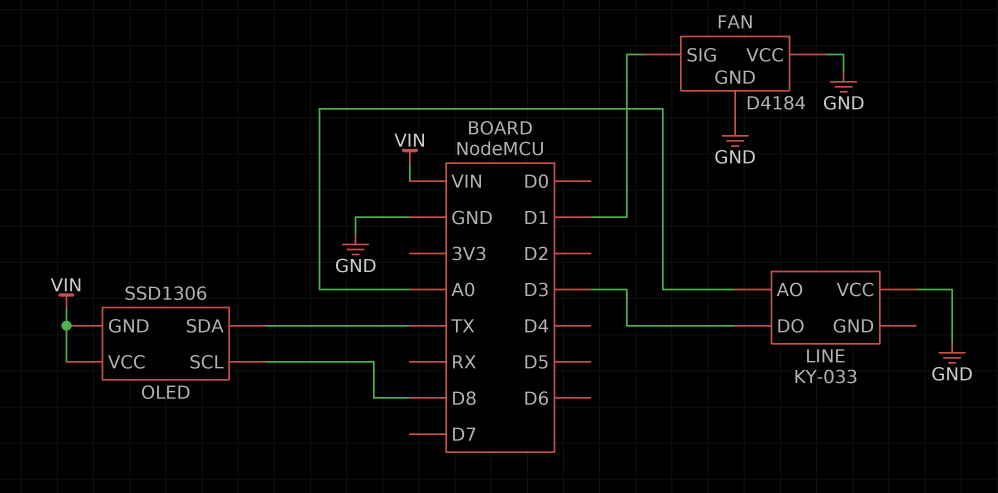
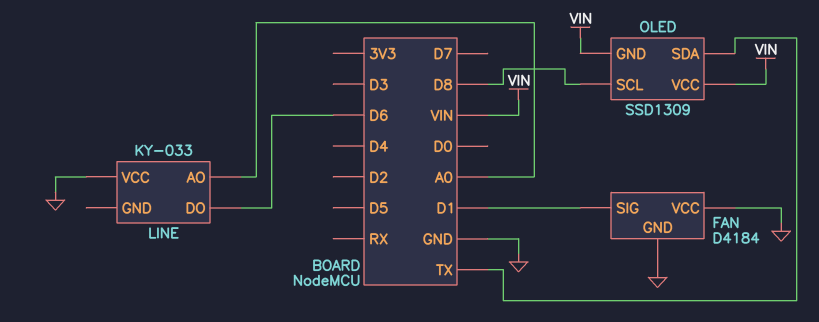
LINE pin DO: D3 -> D6
OLED: SSD1306 -> SSD1309

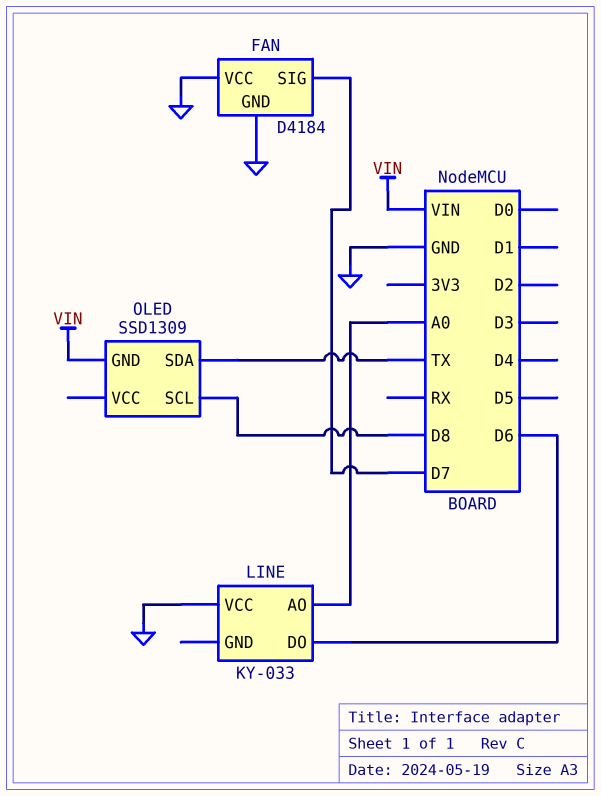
FAN pin SIG: D1 -> D7
OLED pin VCC: VIN -> none

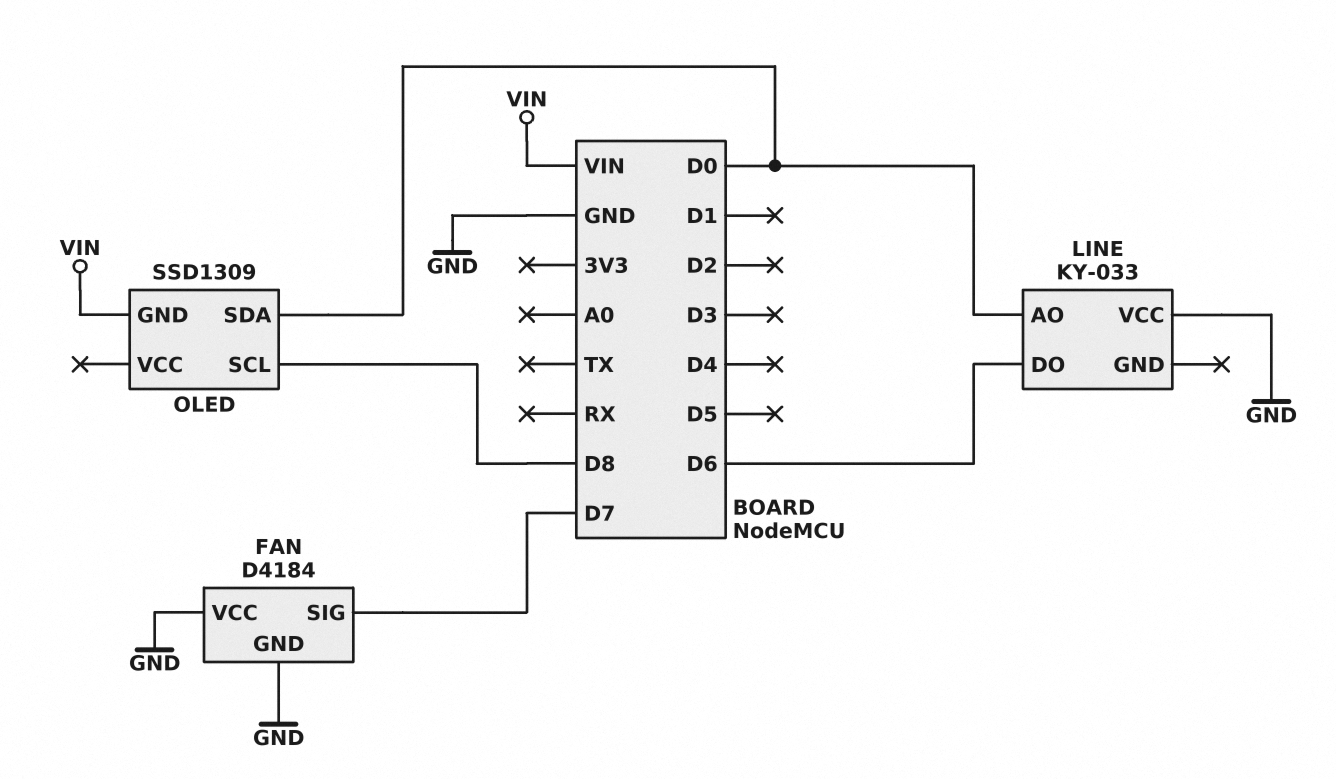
LINE pin AO: A0 -> D0
OLED pin SDA: TX -> D0

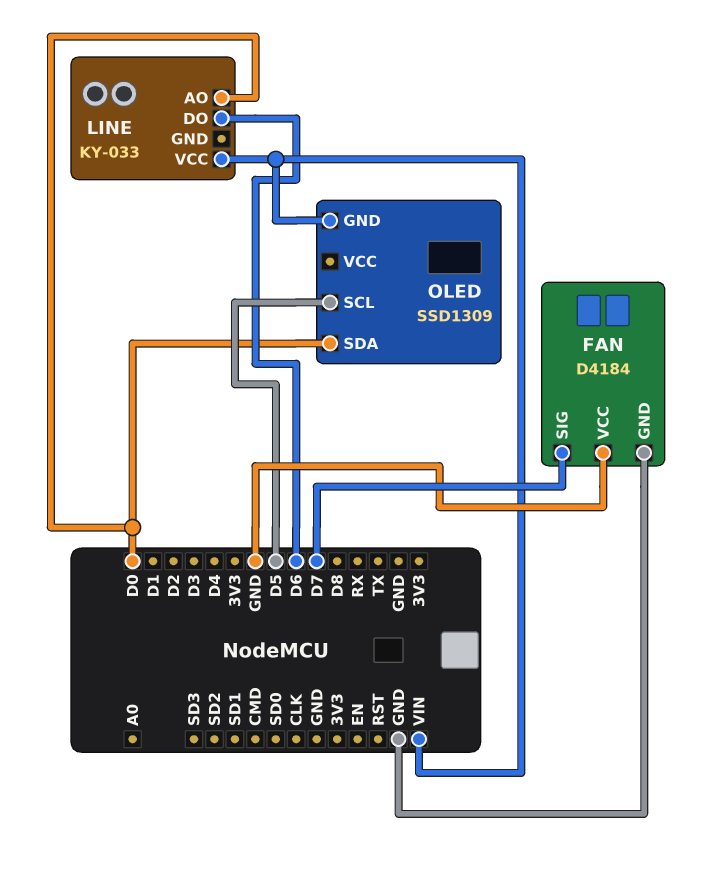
LINE pin VCC: GND -> VIN
OLED pin SCL: D8 -> D5

